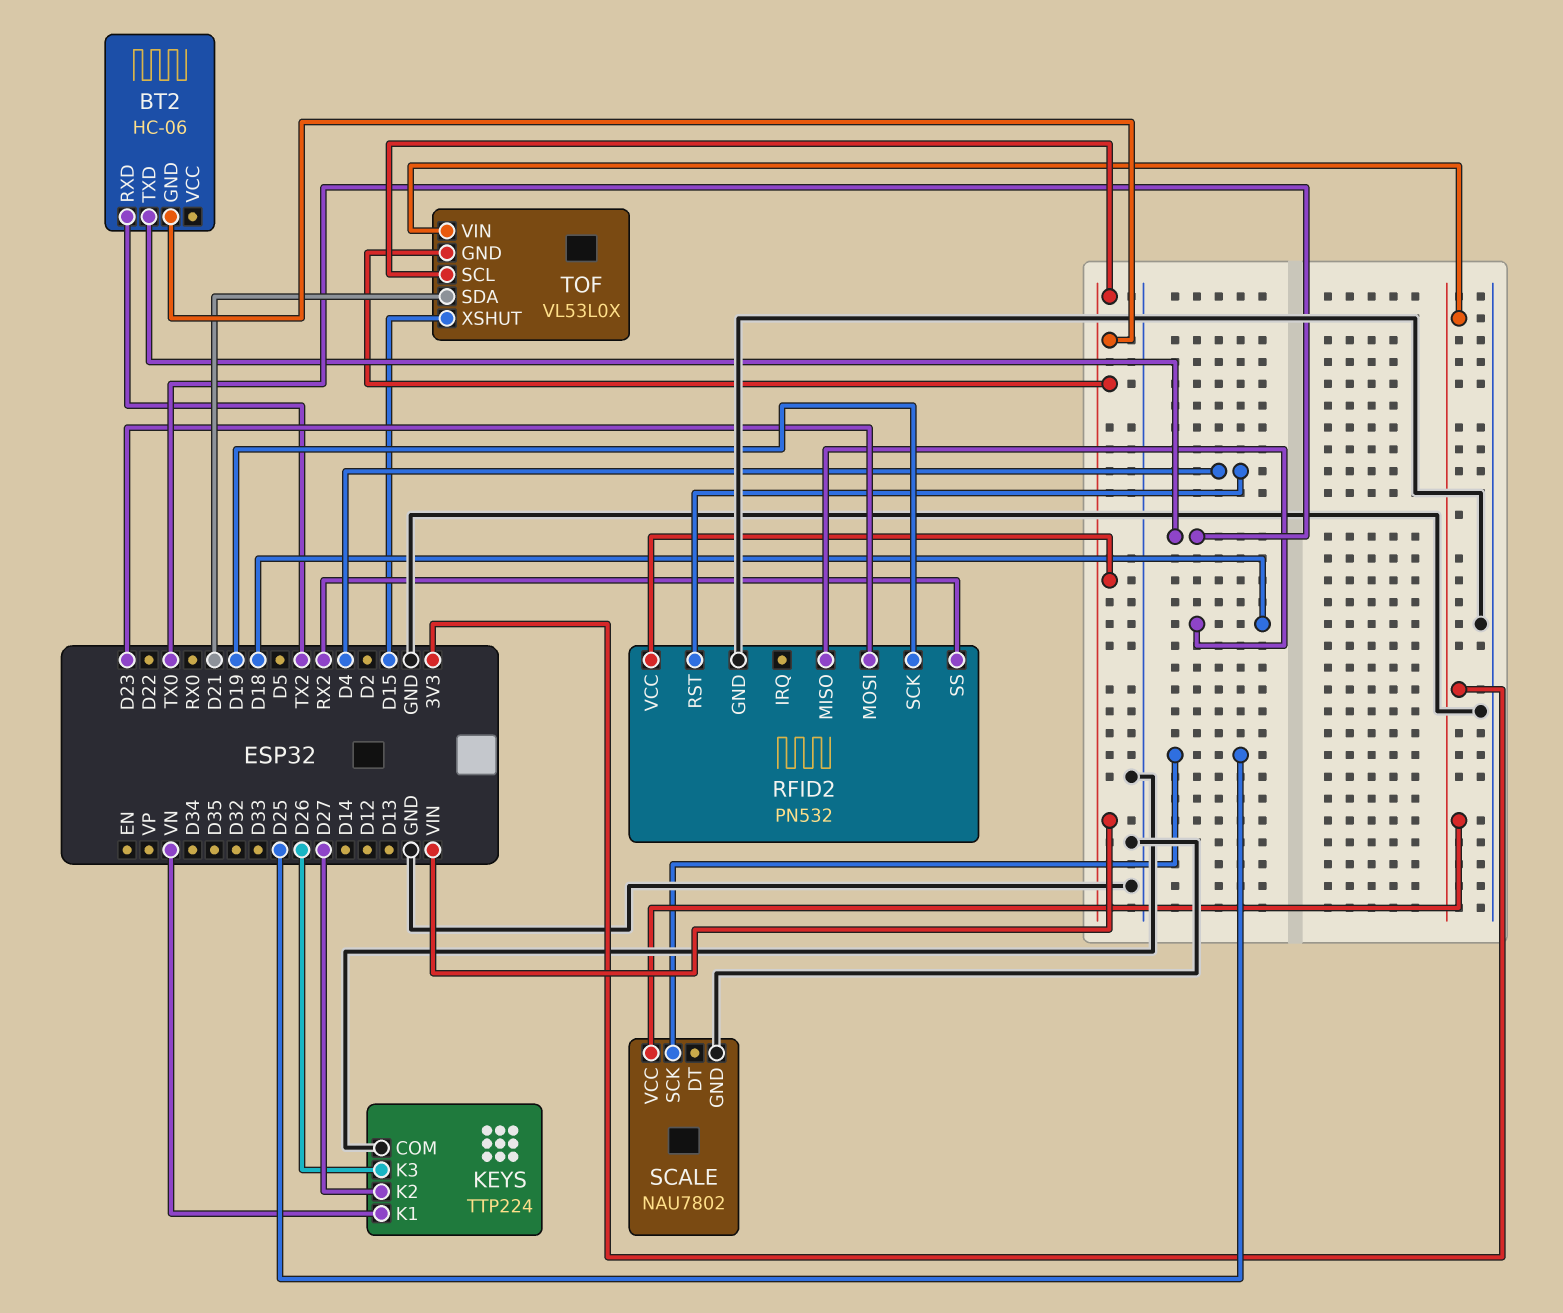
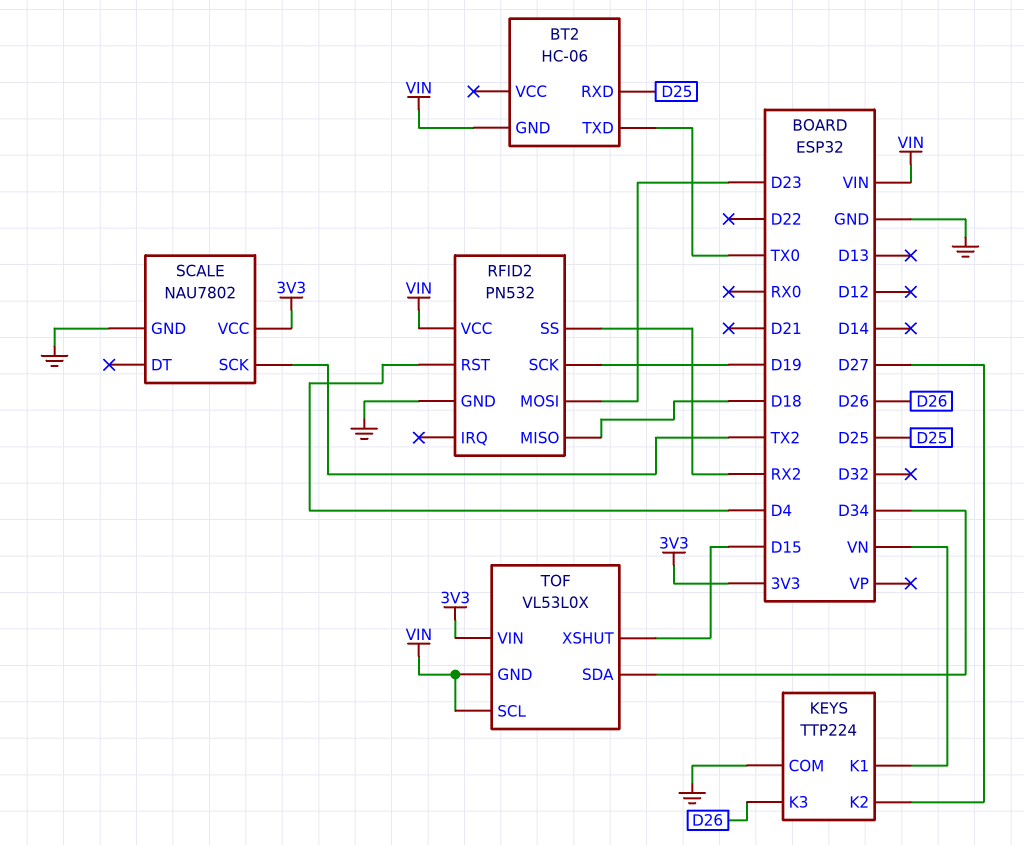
BT2 pin RXD: TX2 -> D25
SCALE pin SCK: D25 -> TX2
TOF pin SDA: D21 -> D34

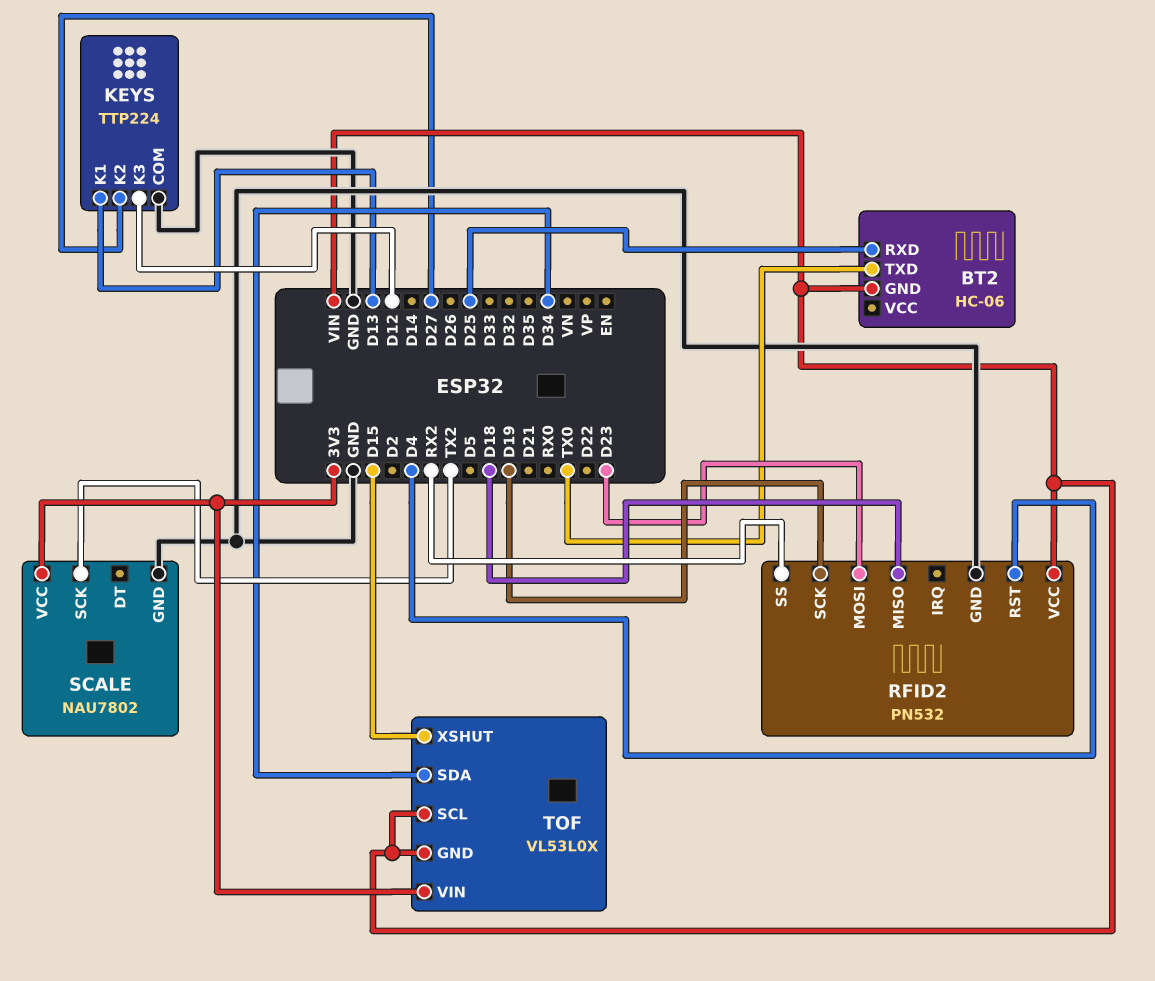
KEYS pin K1: VN -> D13
KEYS pin K3: D26 -> D12

